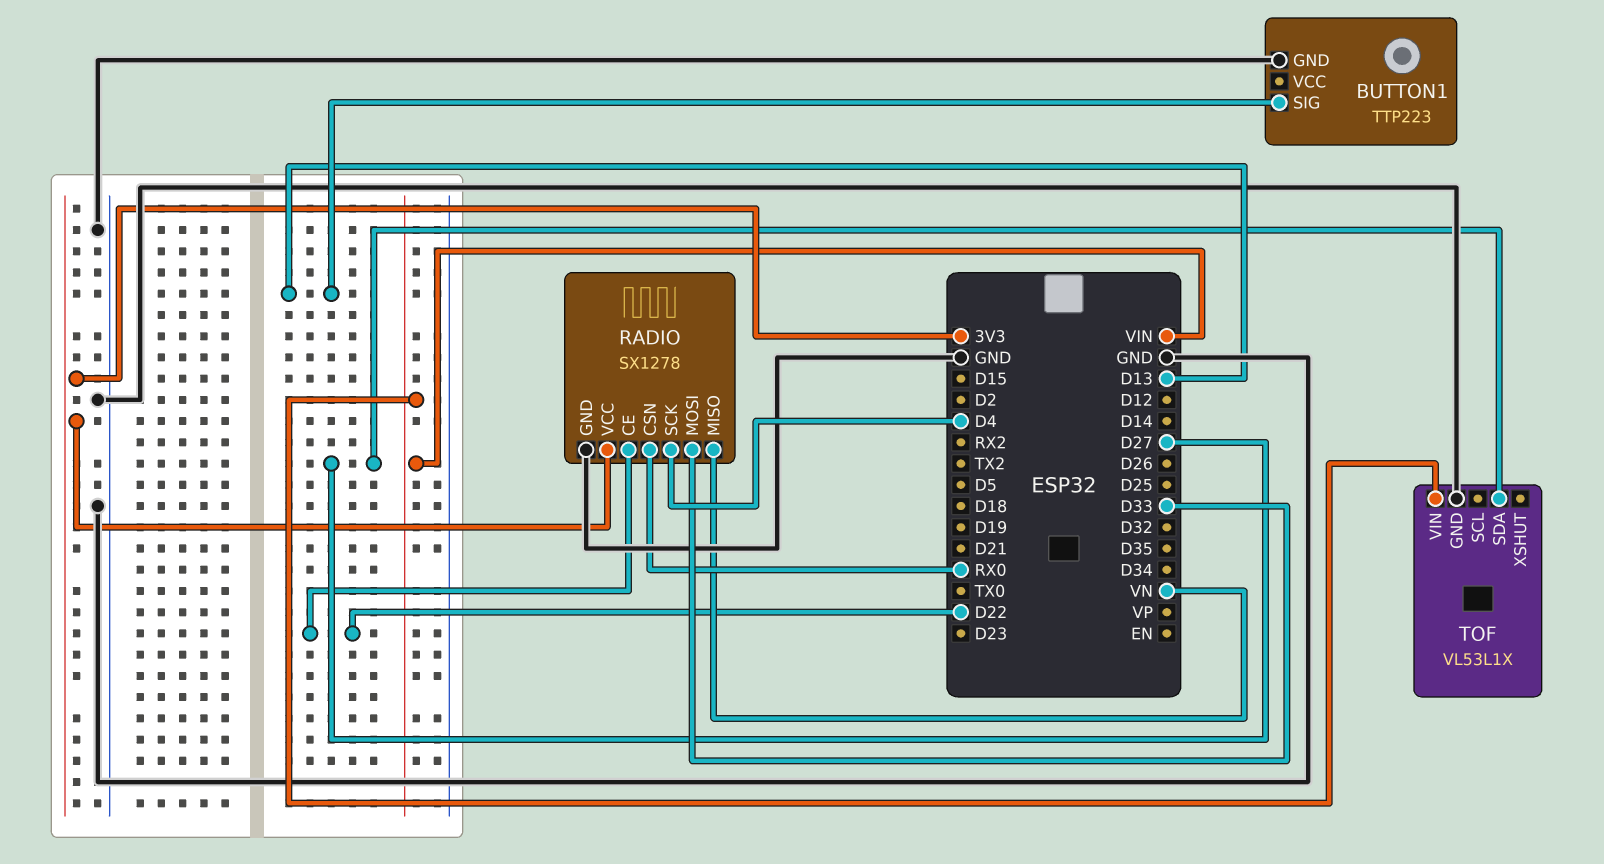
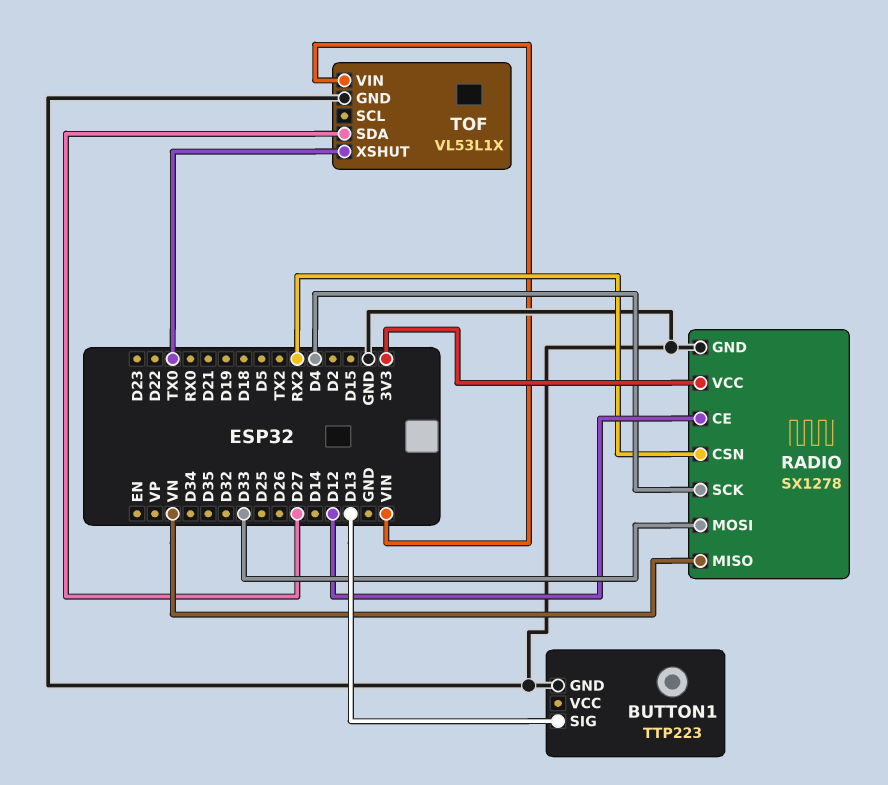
RADIO pin CE: D22 -> D12
RADIO pin CSN: RX0 -> RX2
TOF pin XSHUT: none -> TX0

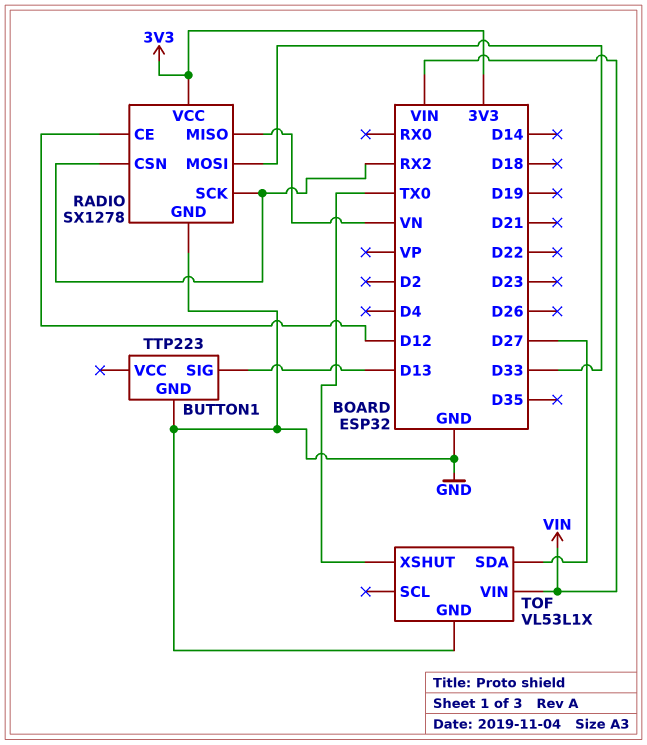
RADIO pin SCK: D4 -> RX2

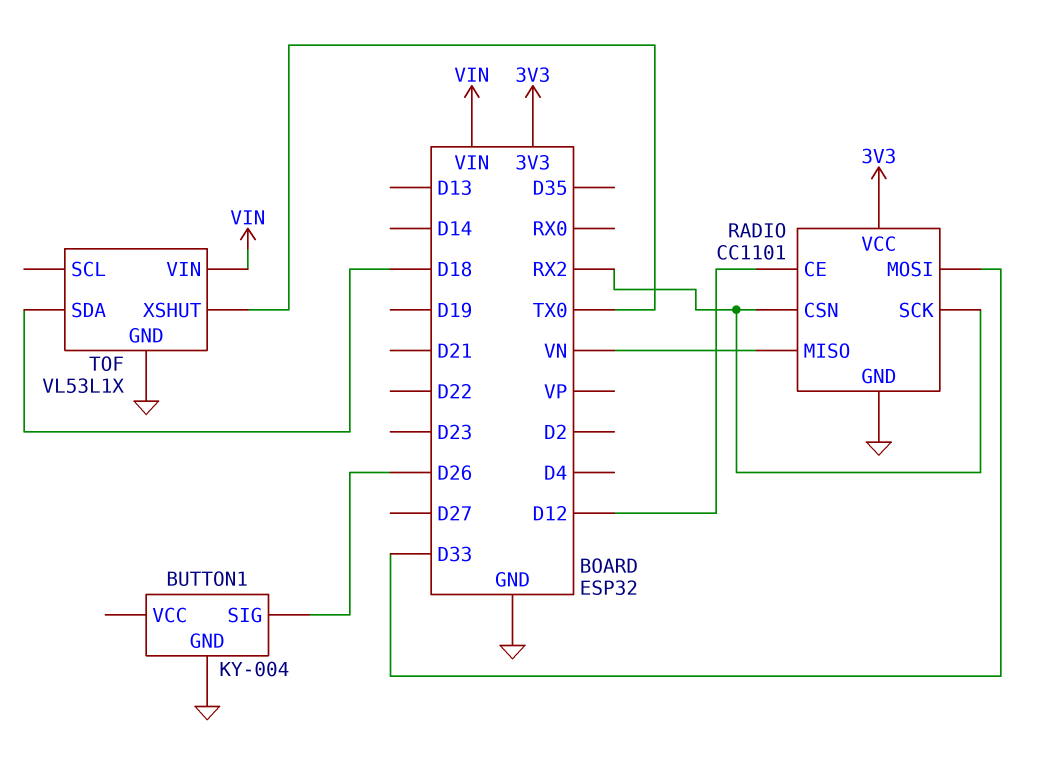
BUTTON1: TTP223 -> KY-004
BUTTON1 pin SIG: D13 -> D26
RADIO: SX1278 -> CC1101
TOF pin SDA: D27 -> D18

